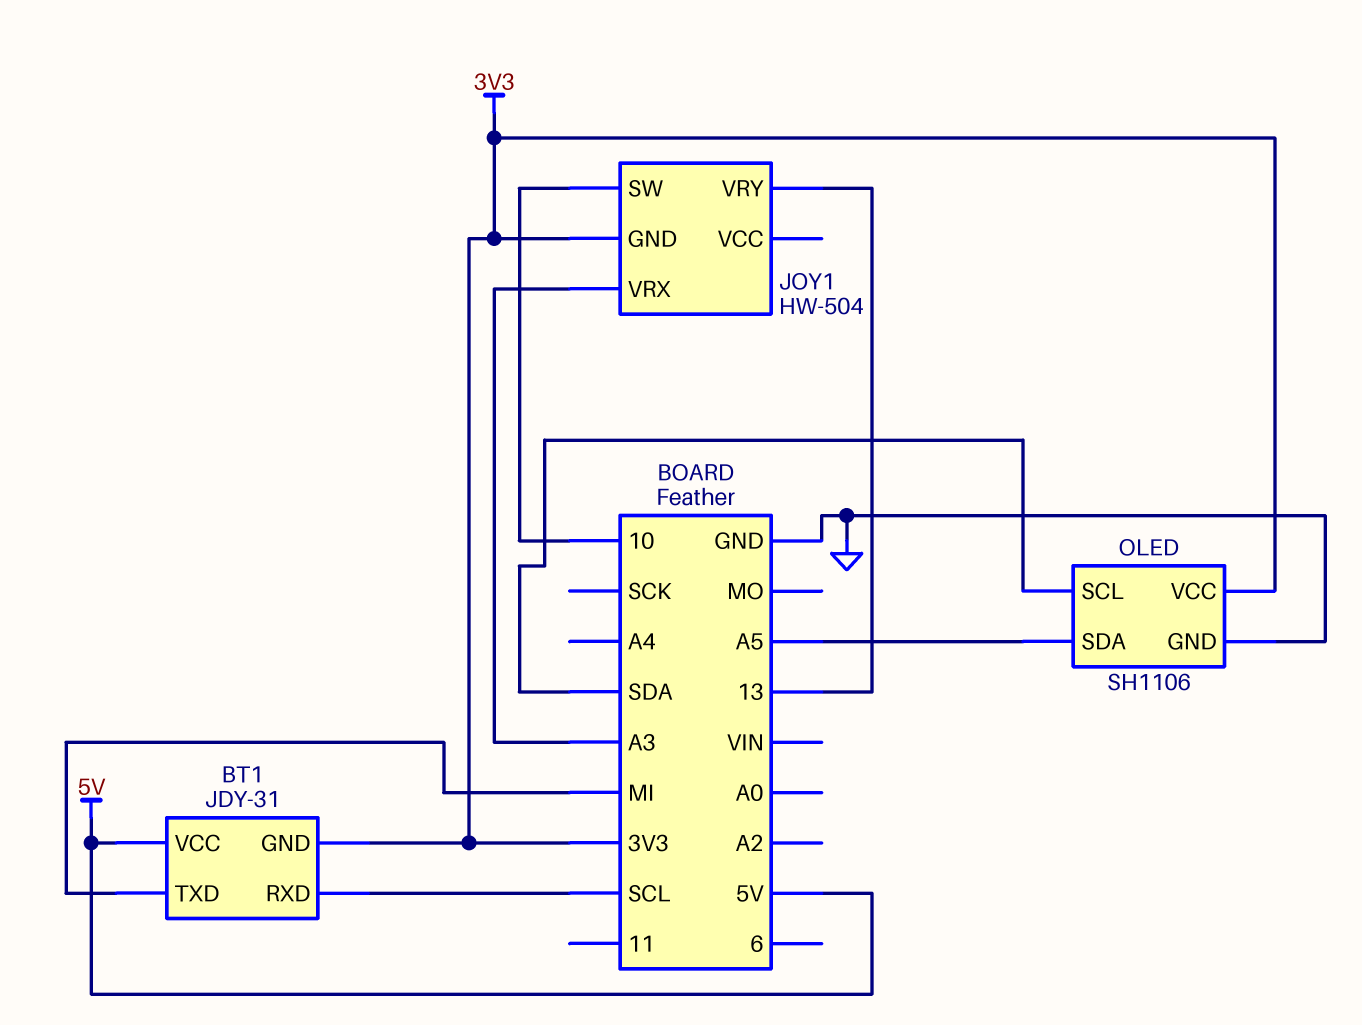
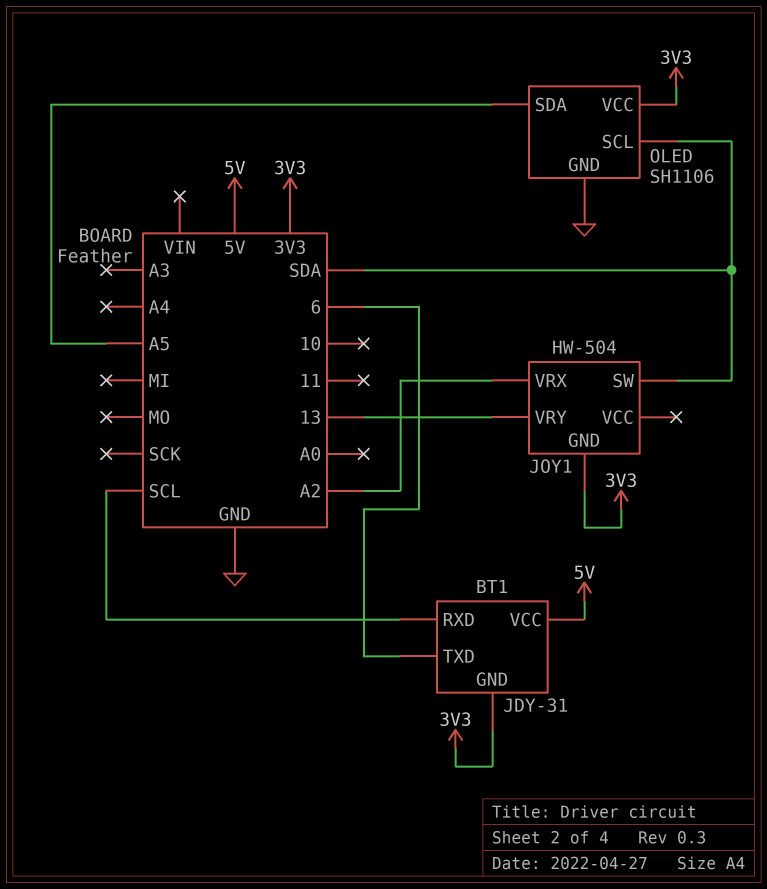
BT1 pin TXD: MI -> 6
JOY1 pin SW: 10 -> SDA
JOY1 pin VRX: A3 -> A2

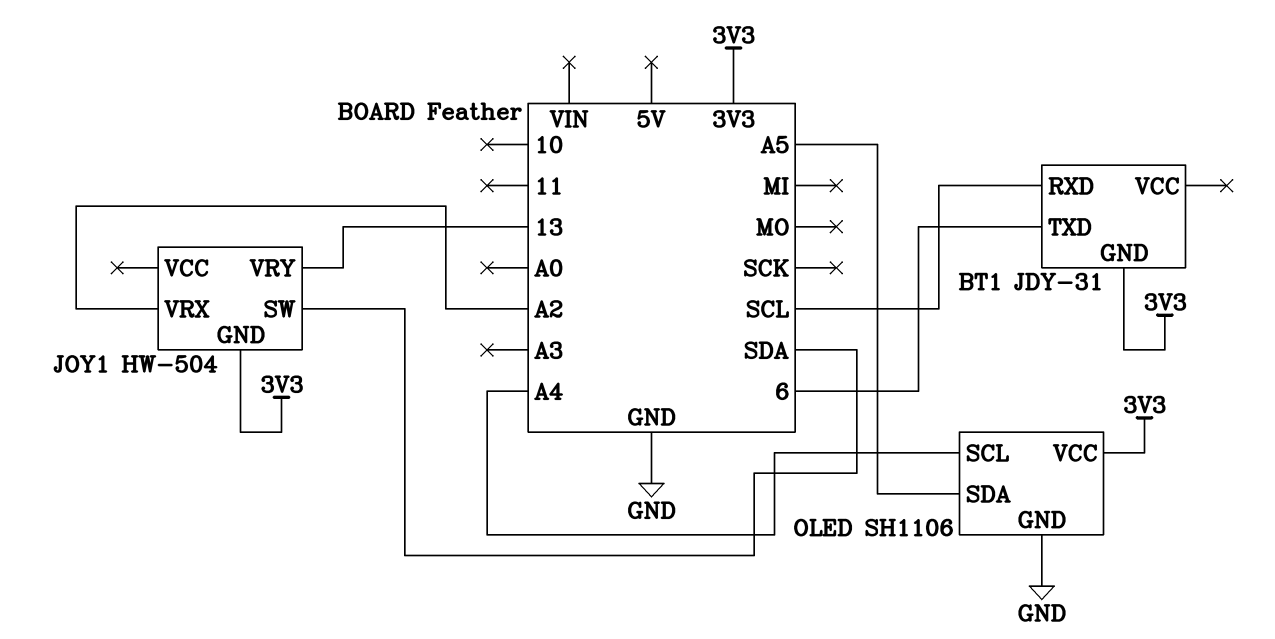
BT1 pin VCC: 5V -> none
OLED pin SCL: SDA -> A4

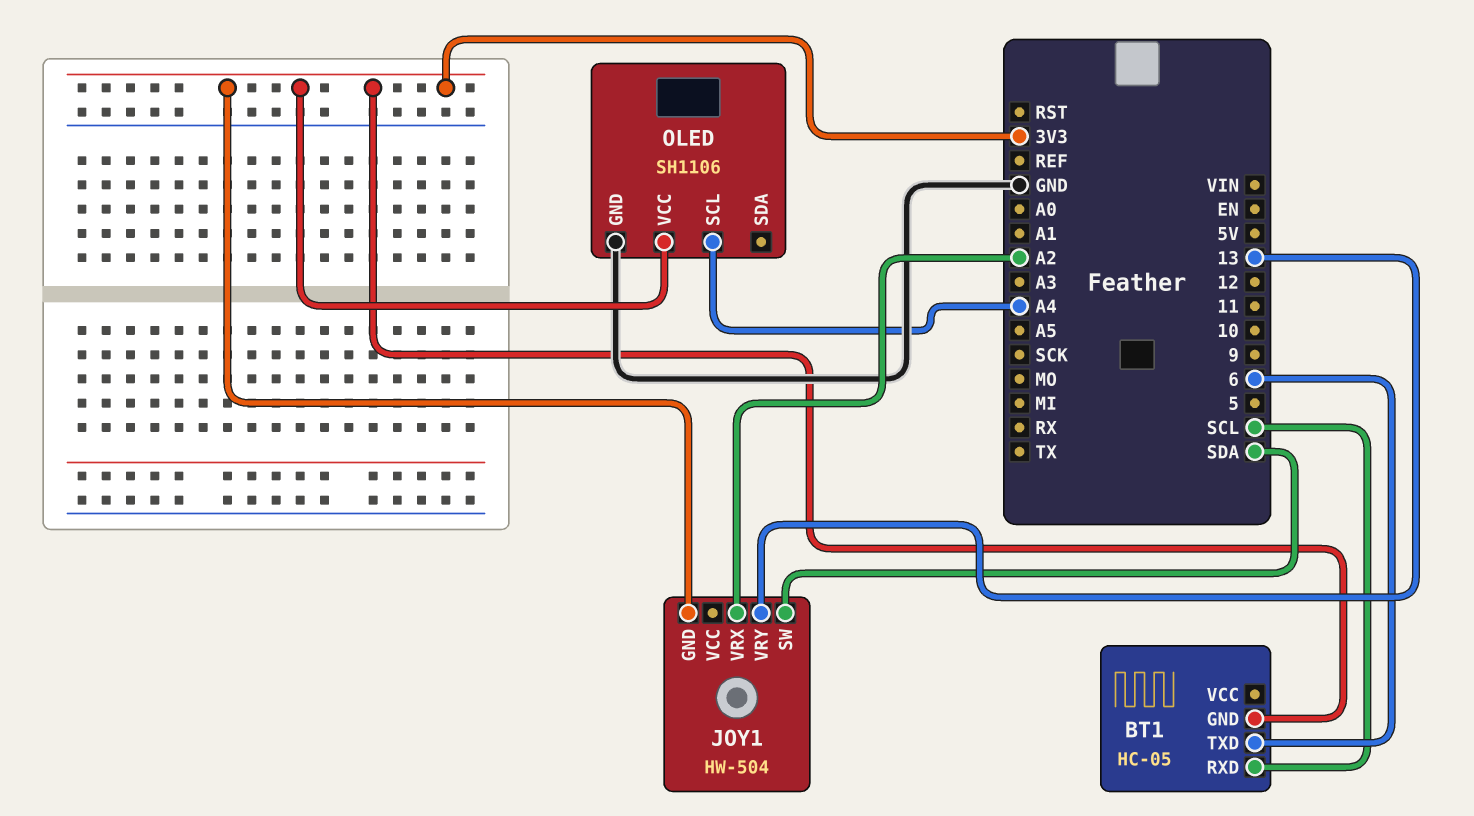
BT1: JDY-31 -> HC-05
OLED pin SDA: A5 -> none

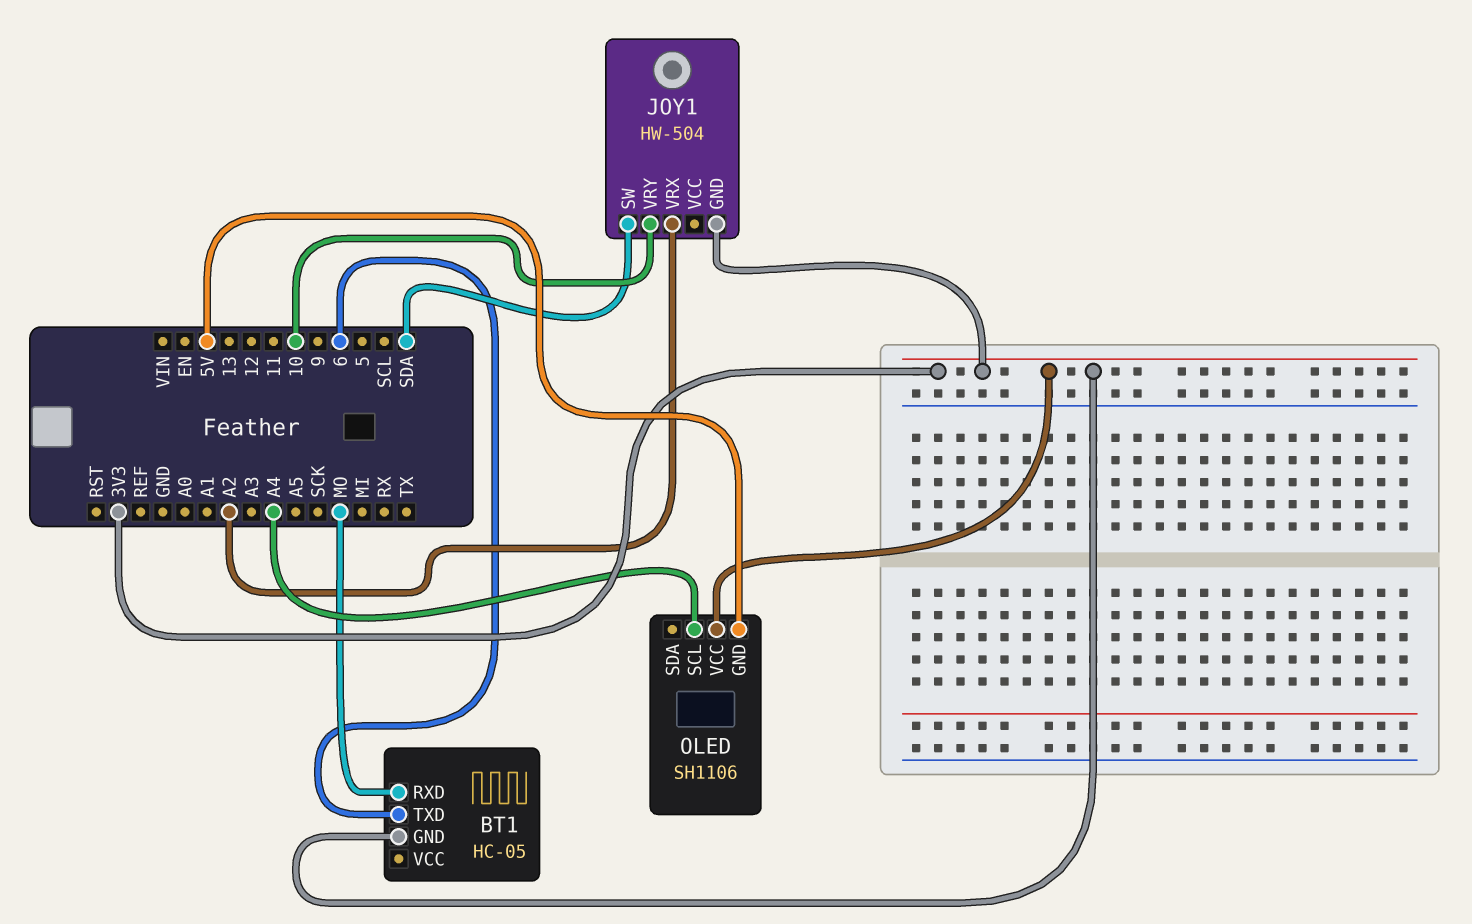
BT1 pin RXD: SCL -> MO
JOY1 pin VRY: 13 -> 10
OLED pin GND: GND -> 5V

